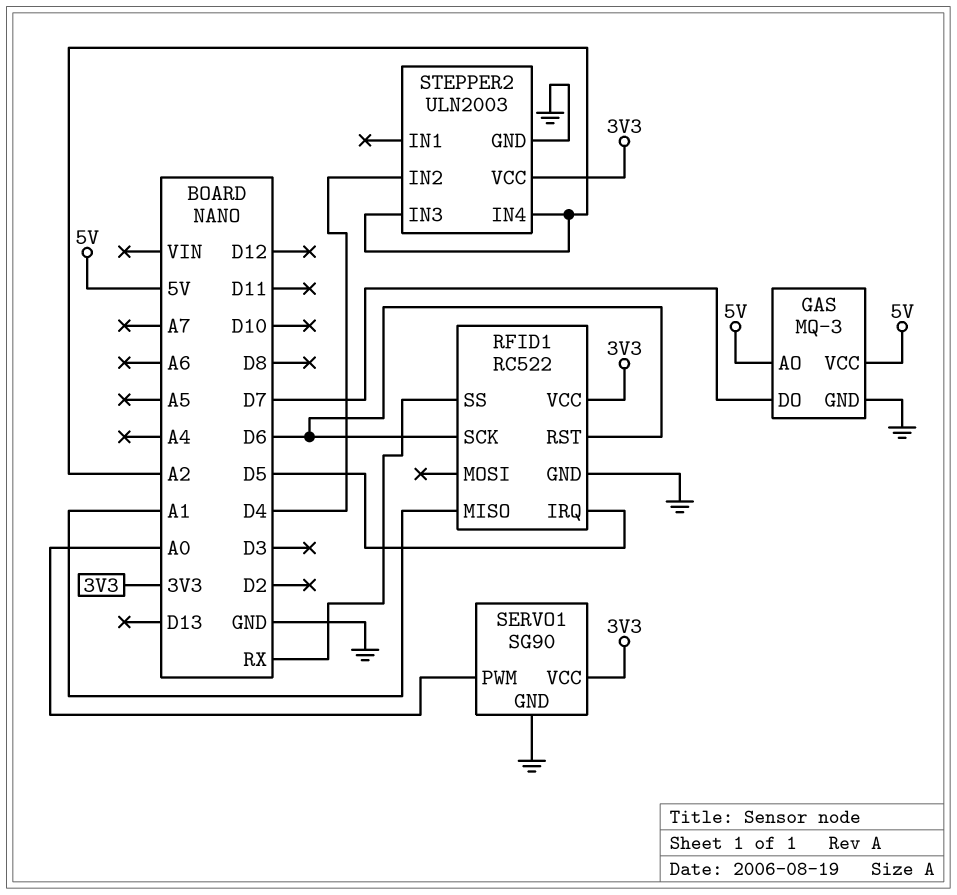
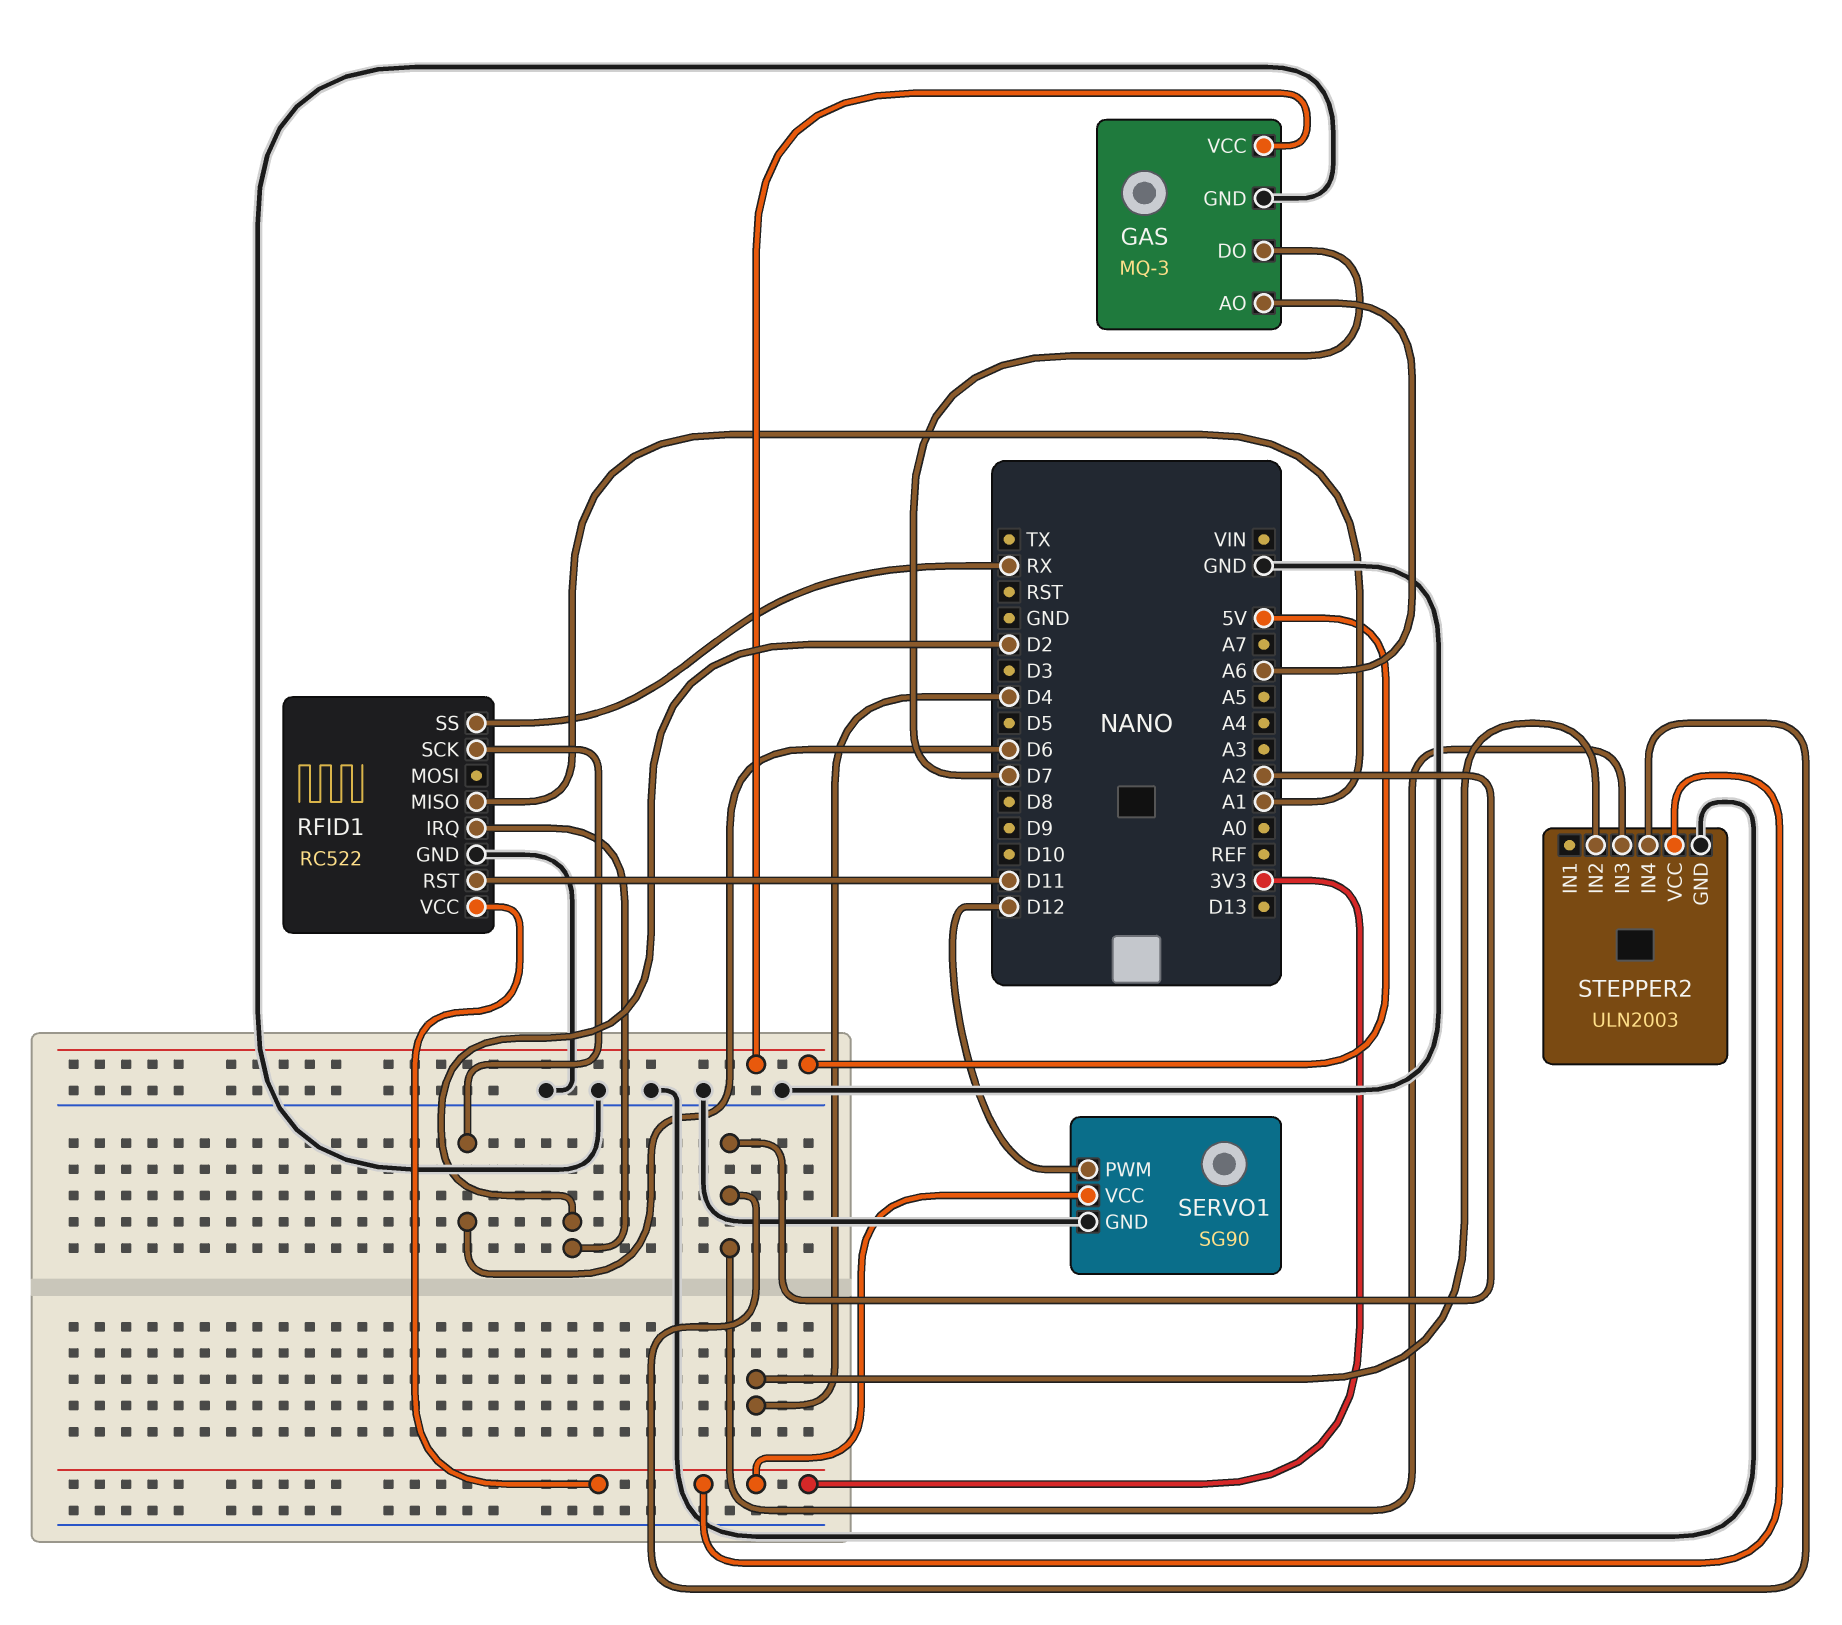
GAS pin AO: 5V -> A6
RFID1 pin IRQ: D5 -> D2
RFID1 pin RST: D6 -> D11
SERVO1 pin PWM: A0 -> D12

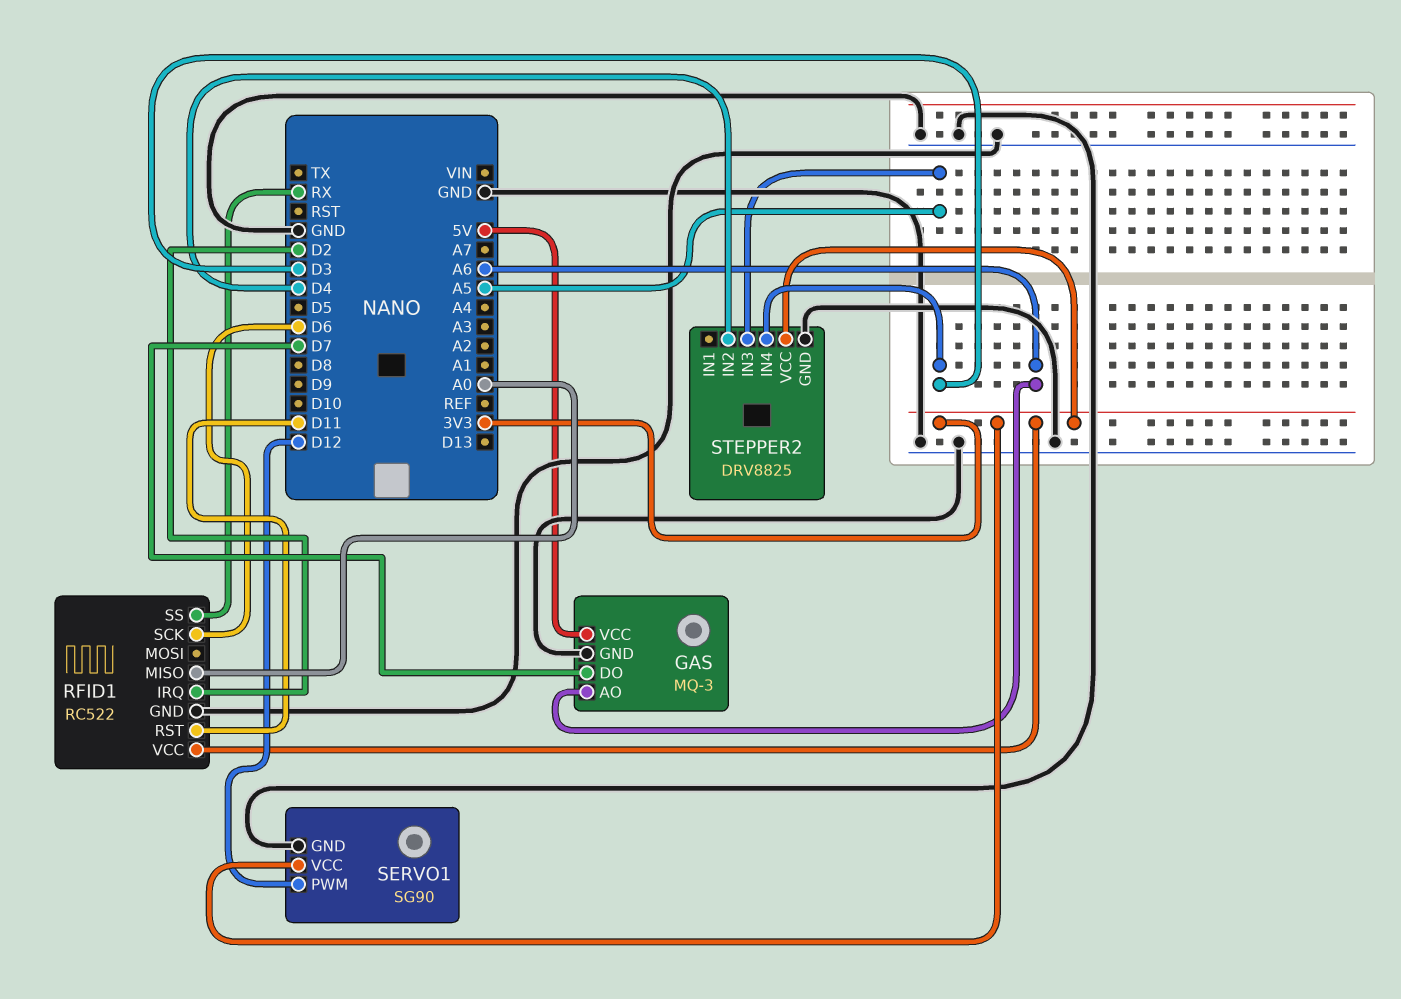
RFID1 pin MISO: A1 -> A0
STEPPER2: ULN2003 -> DRV8825
STEPPER2 pin IN3: A2 -> A5
STEPPER2 pin IN4: A2 -> D3

